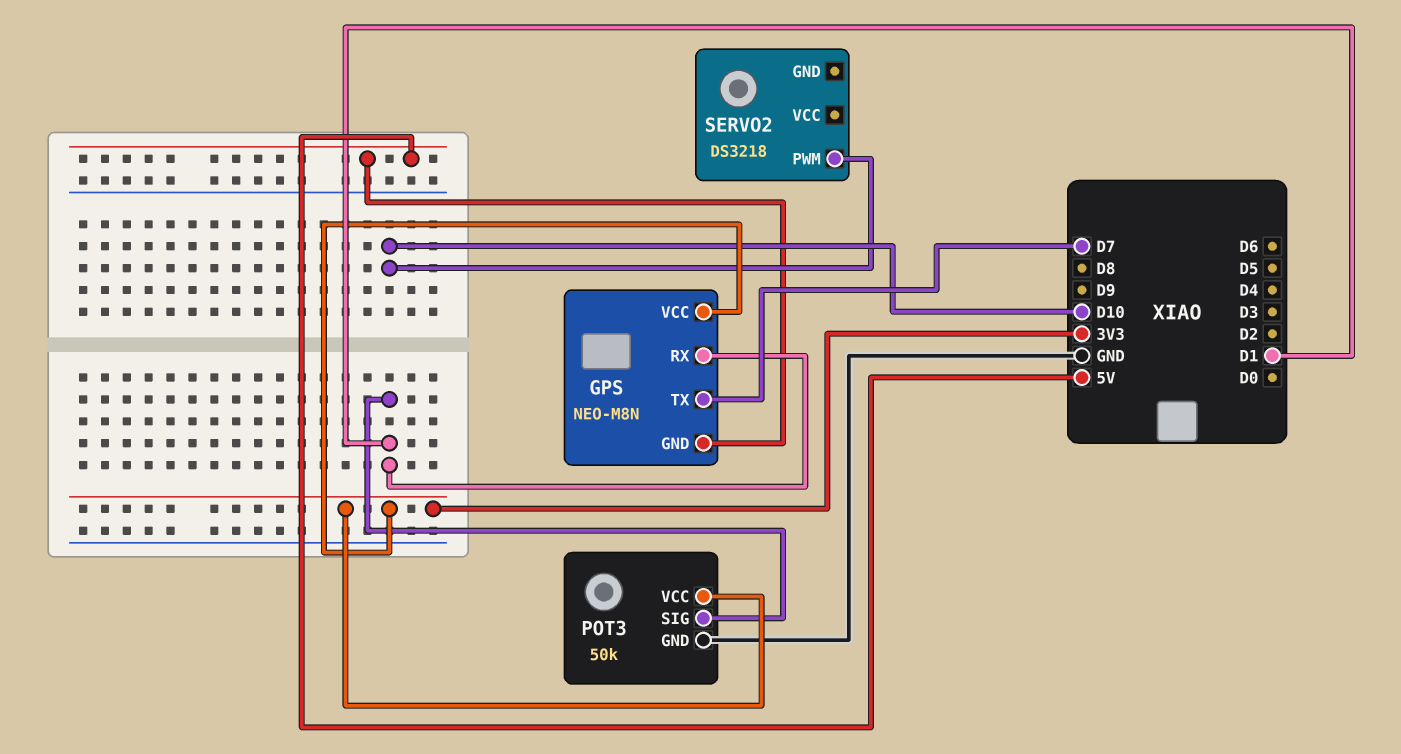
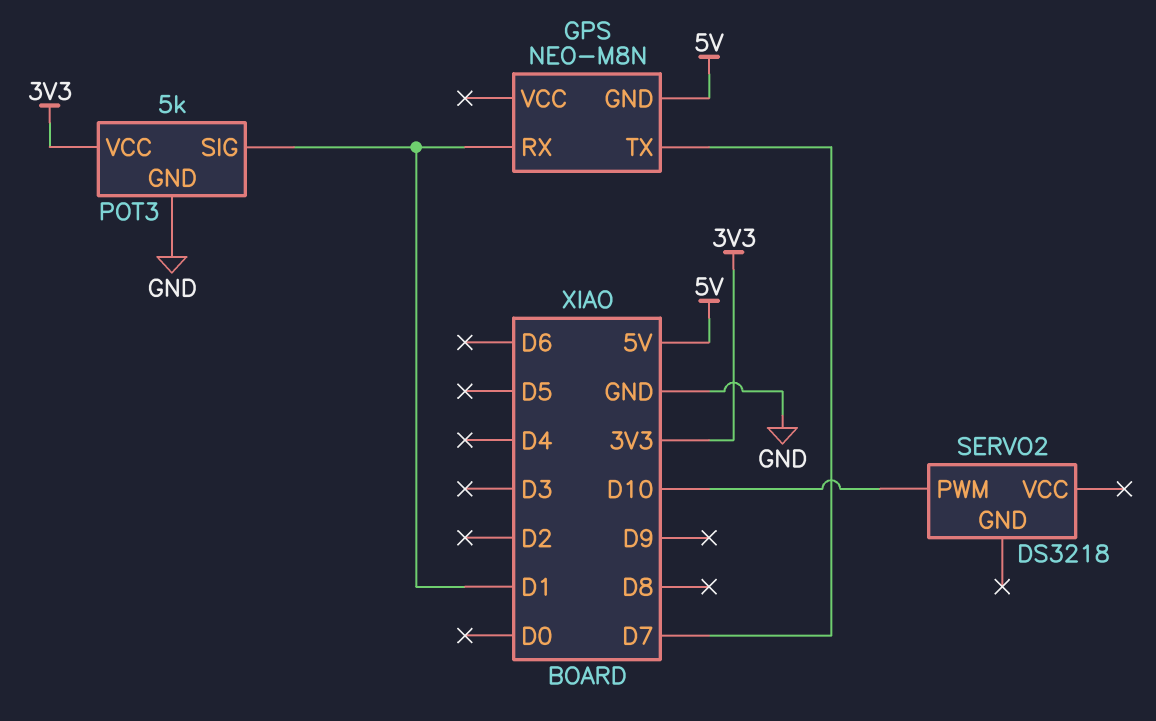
GPS pin VCC: 3V3 -> none
POT3: 50k -> 5k

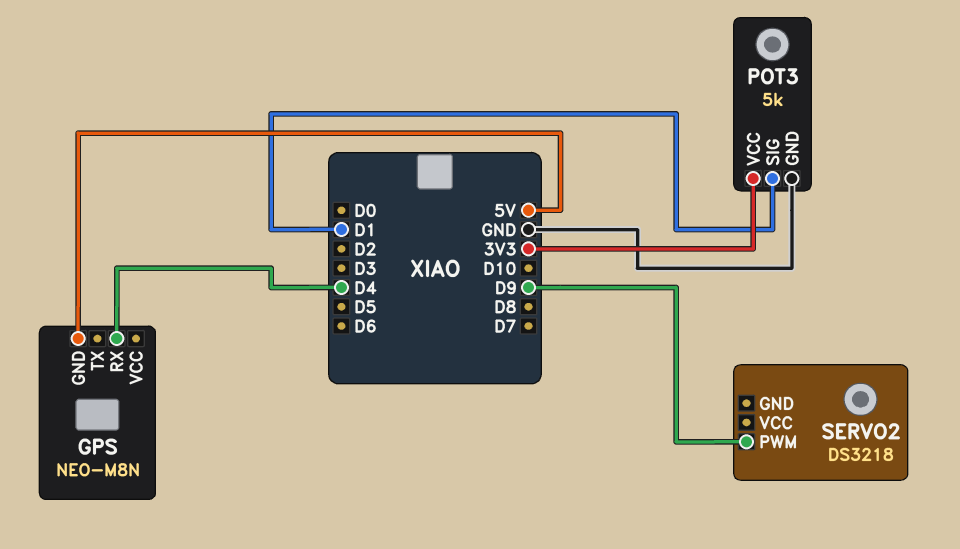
GPS pin RX: D1 -> D4
GPS pin TX: D7 -> none
SERVO2 pin PWM: D10 -> D9

